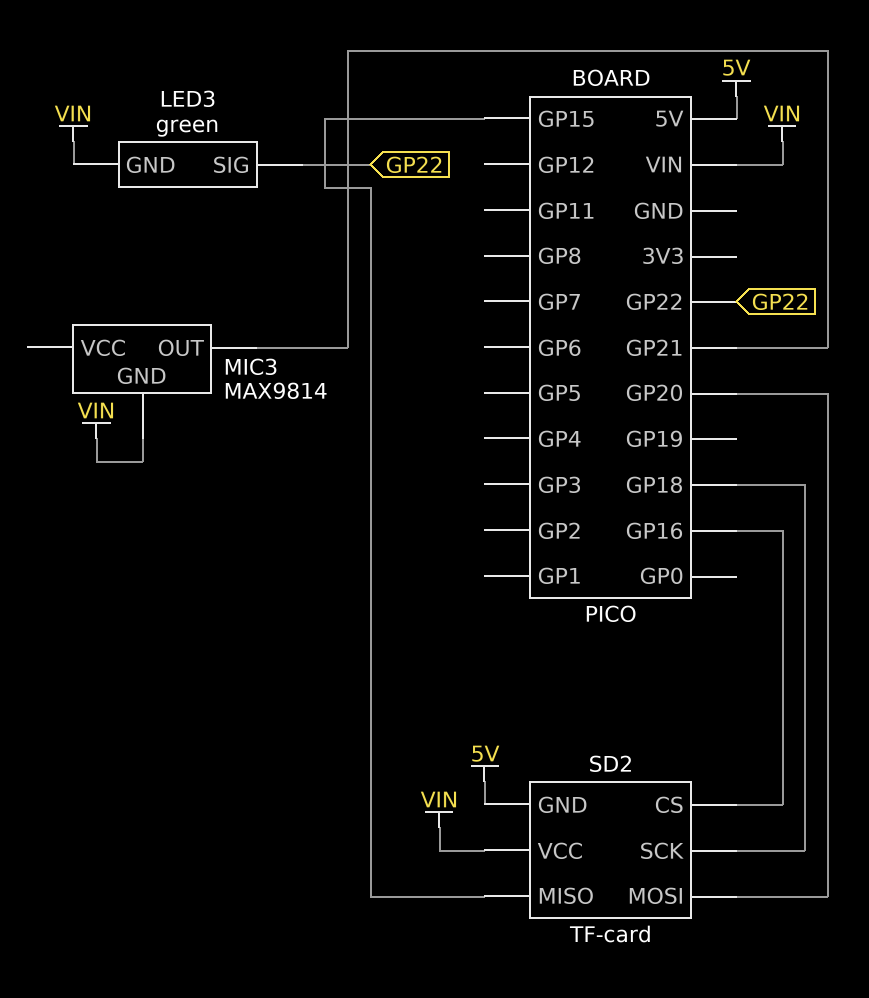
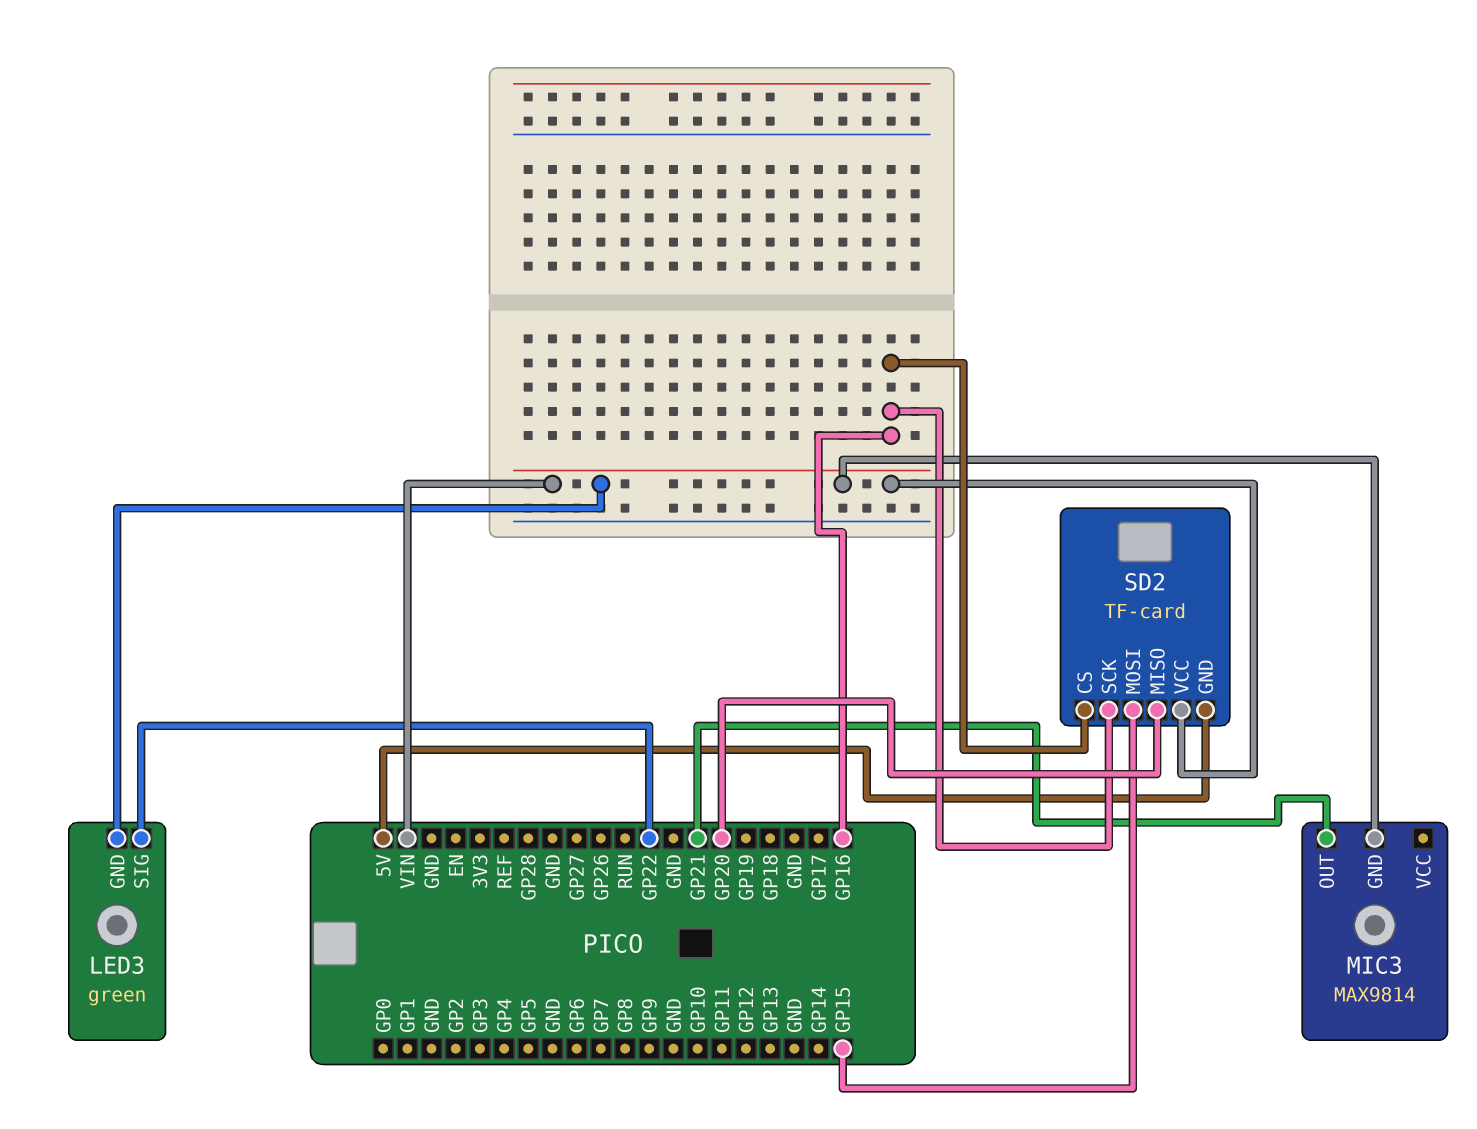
SD2 pin MISO: GP15 -> GP20
SD2 pin MOSI: GP20 -> GP15
SD2 pin SCK: GP18 -> GP16

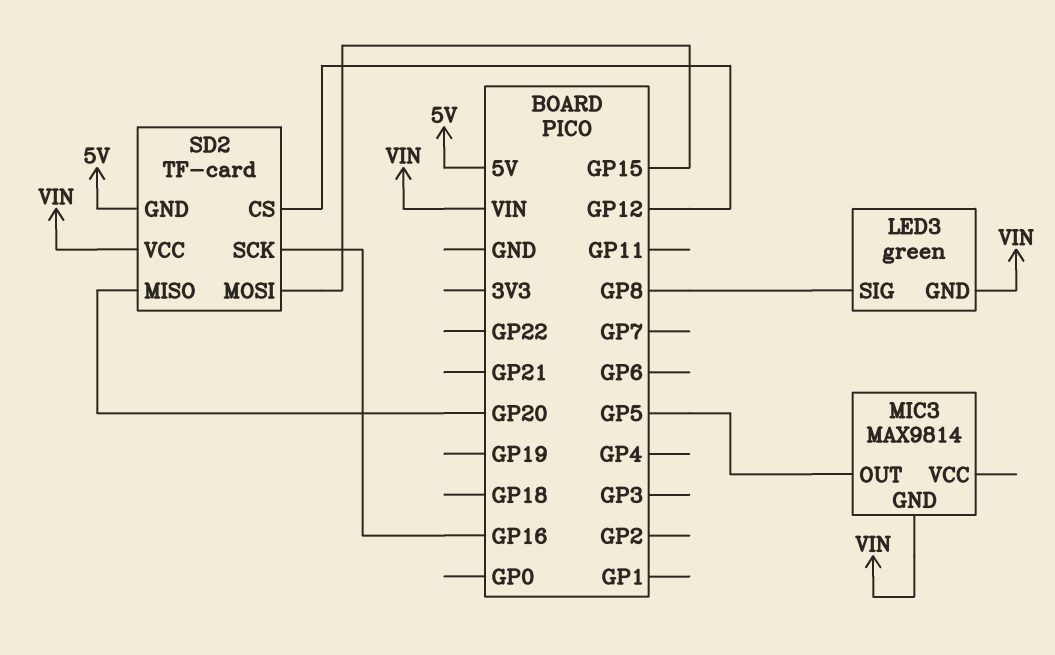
LED3 pin SIG: GP22 -> GP8
MIC3 pin OUT: GP21 -> GP5
SD2 pin CS: GP16 -> GP12

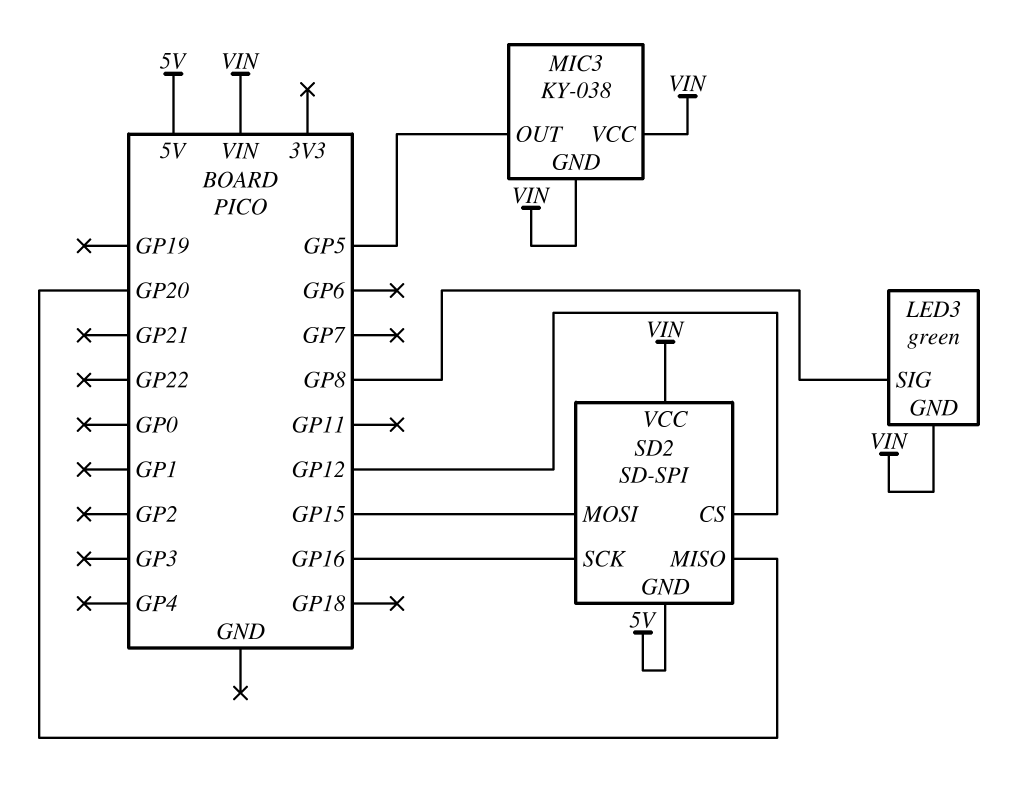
MIC3: MAX9814 -> KY-038
MIC3 pin VCC: none -> VIN
SD2: TF-card -> SD-SPI

